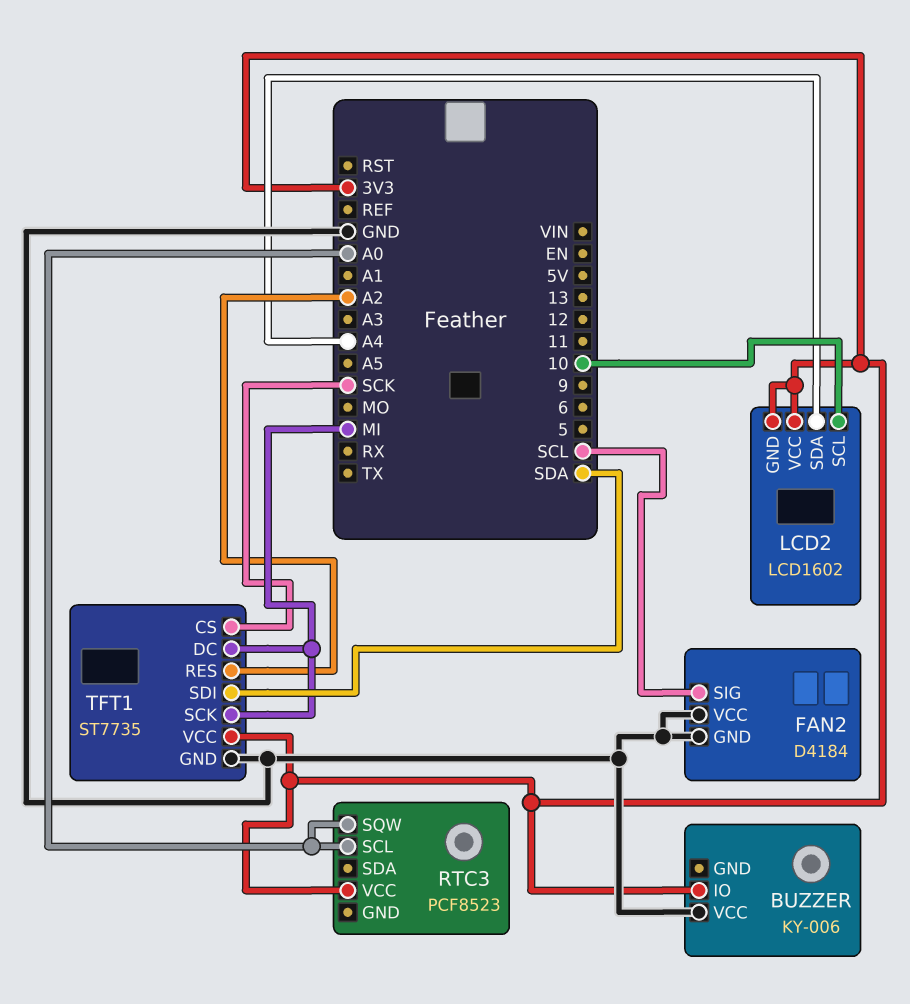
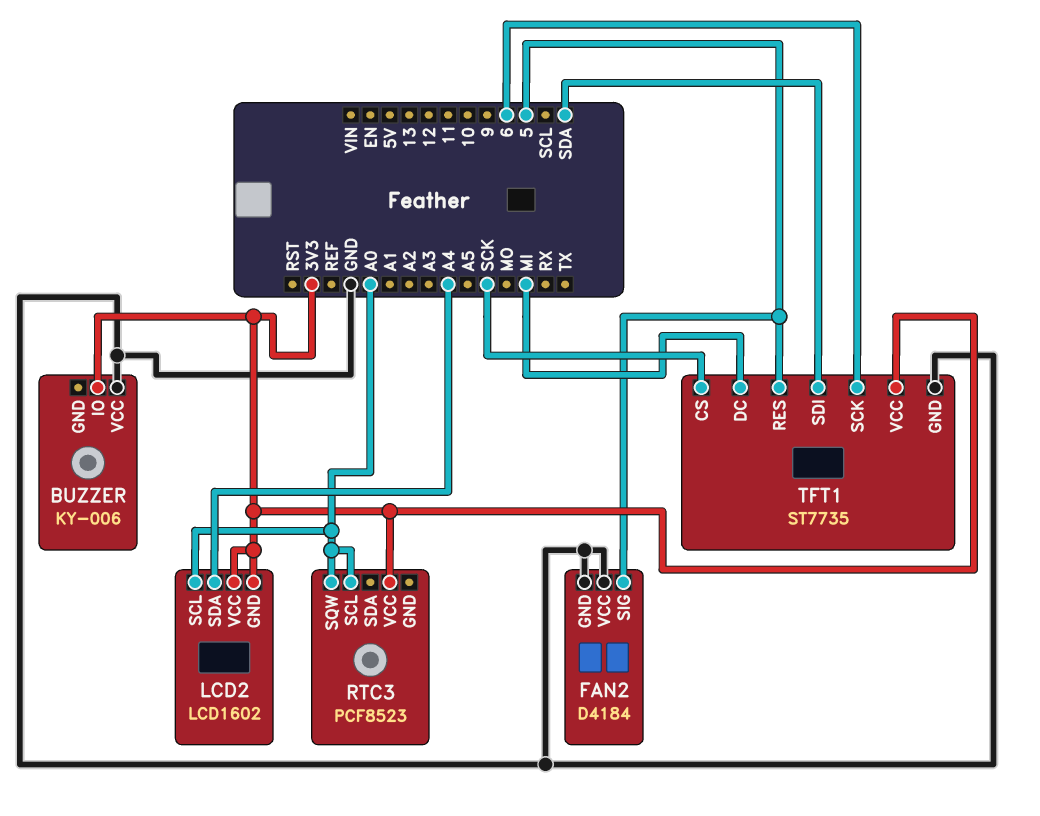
FAN2 pin SIG: SCL -> 5
LCD2 pin SCL: 10 -> A0
TFT1 pin RES: A2 -> 5
TFT1 pin SCK: MI -> 6

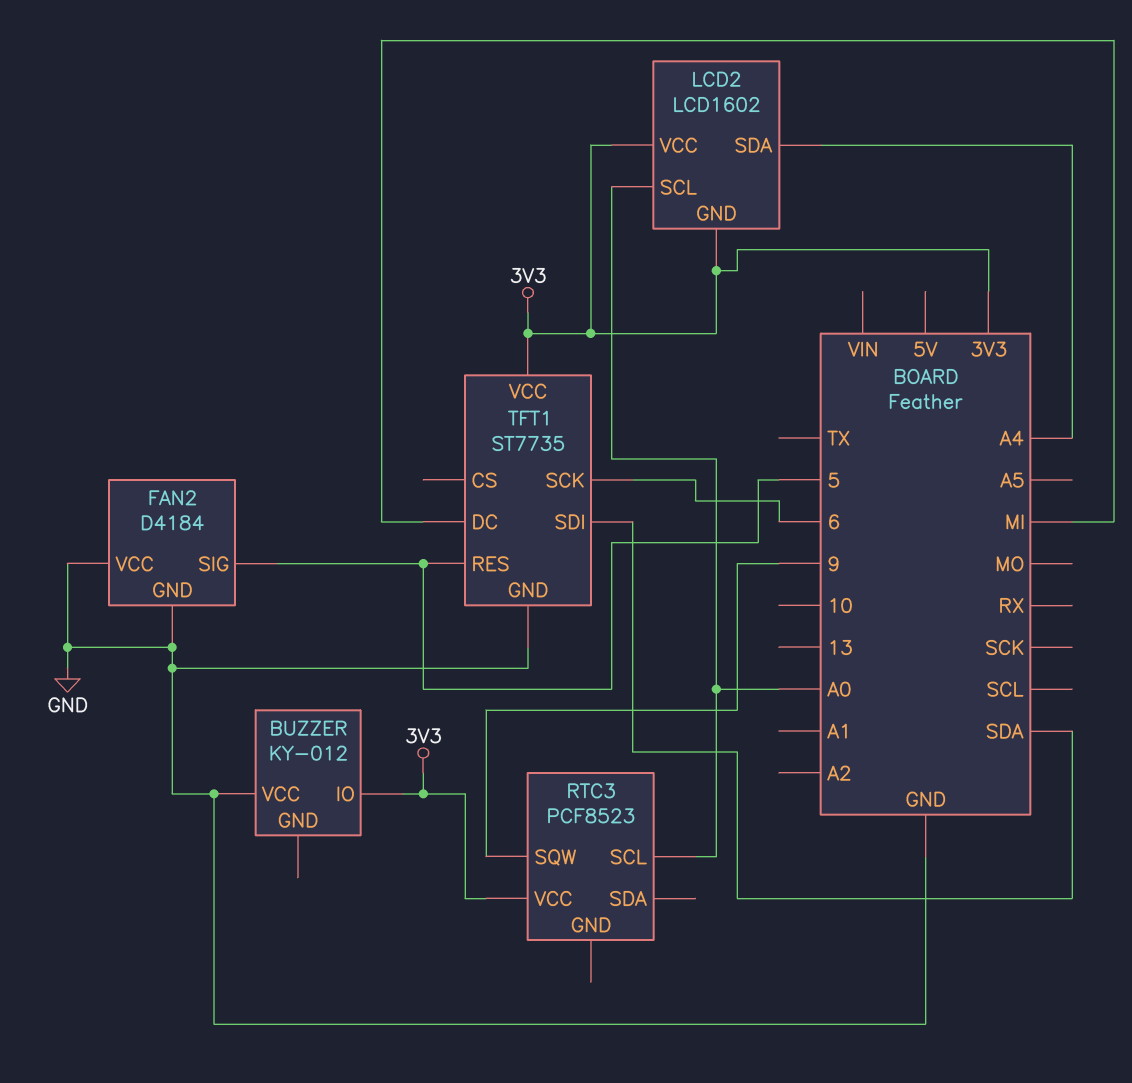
BUZZER: KY-006 -> KY-012
RTC3 pin SQW: A0 -> 9
TFT1 pin CS: SCK -> none

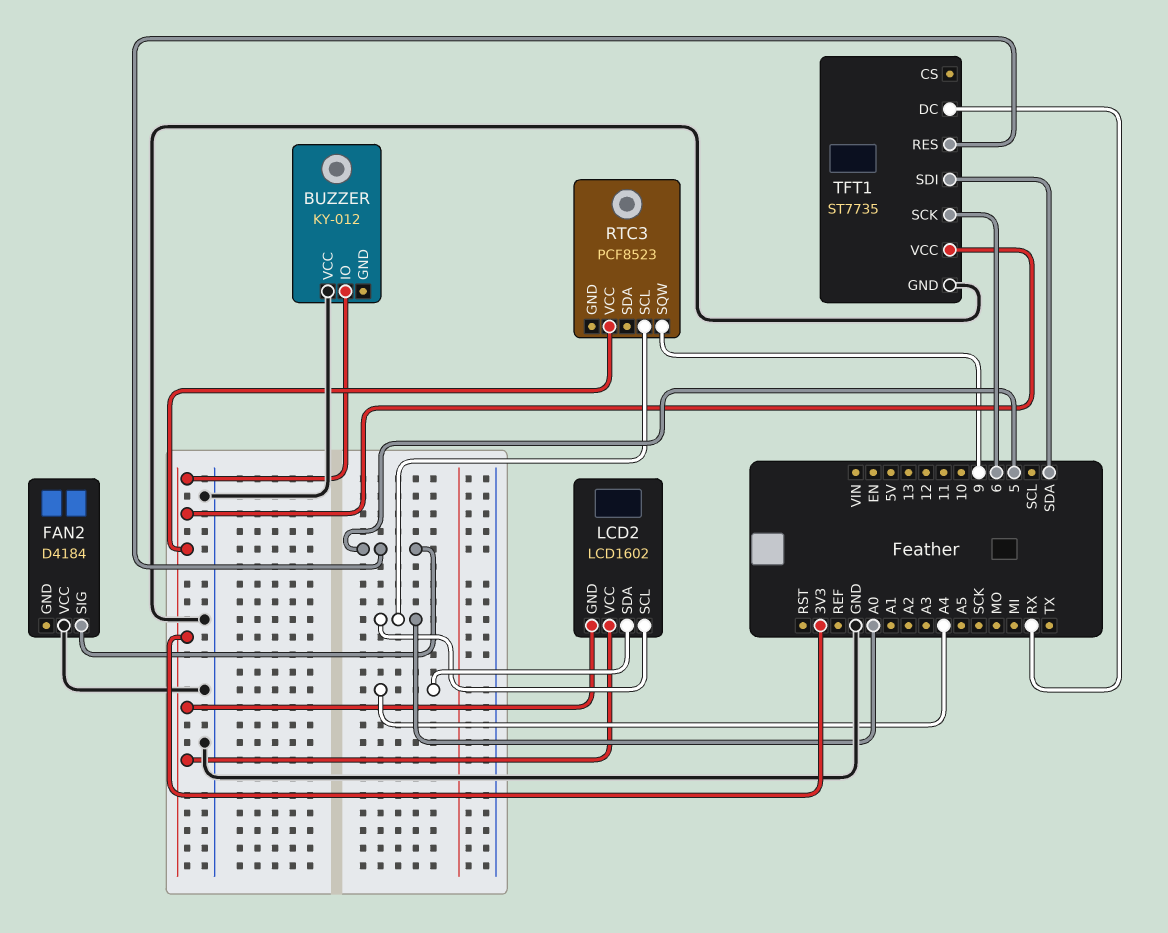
FAN2 pin GND: GND -> none
TFT1 pin DC: MI -> RX

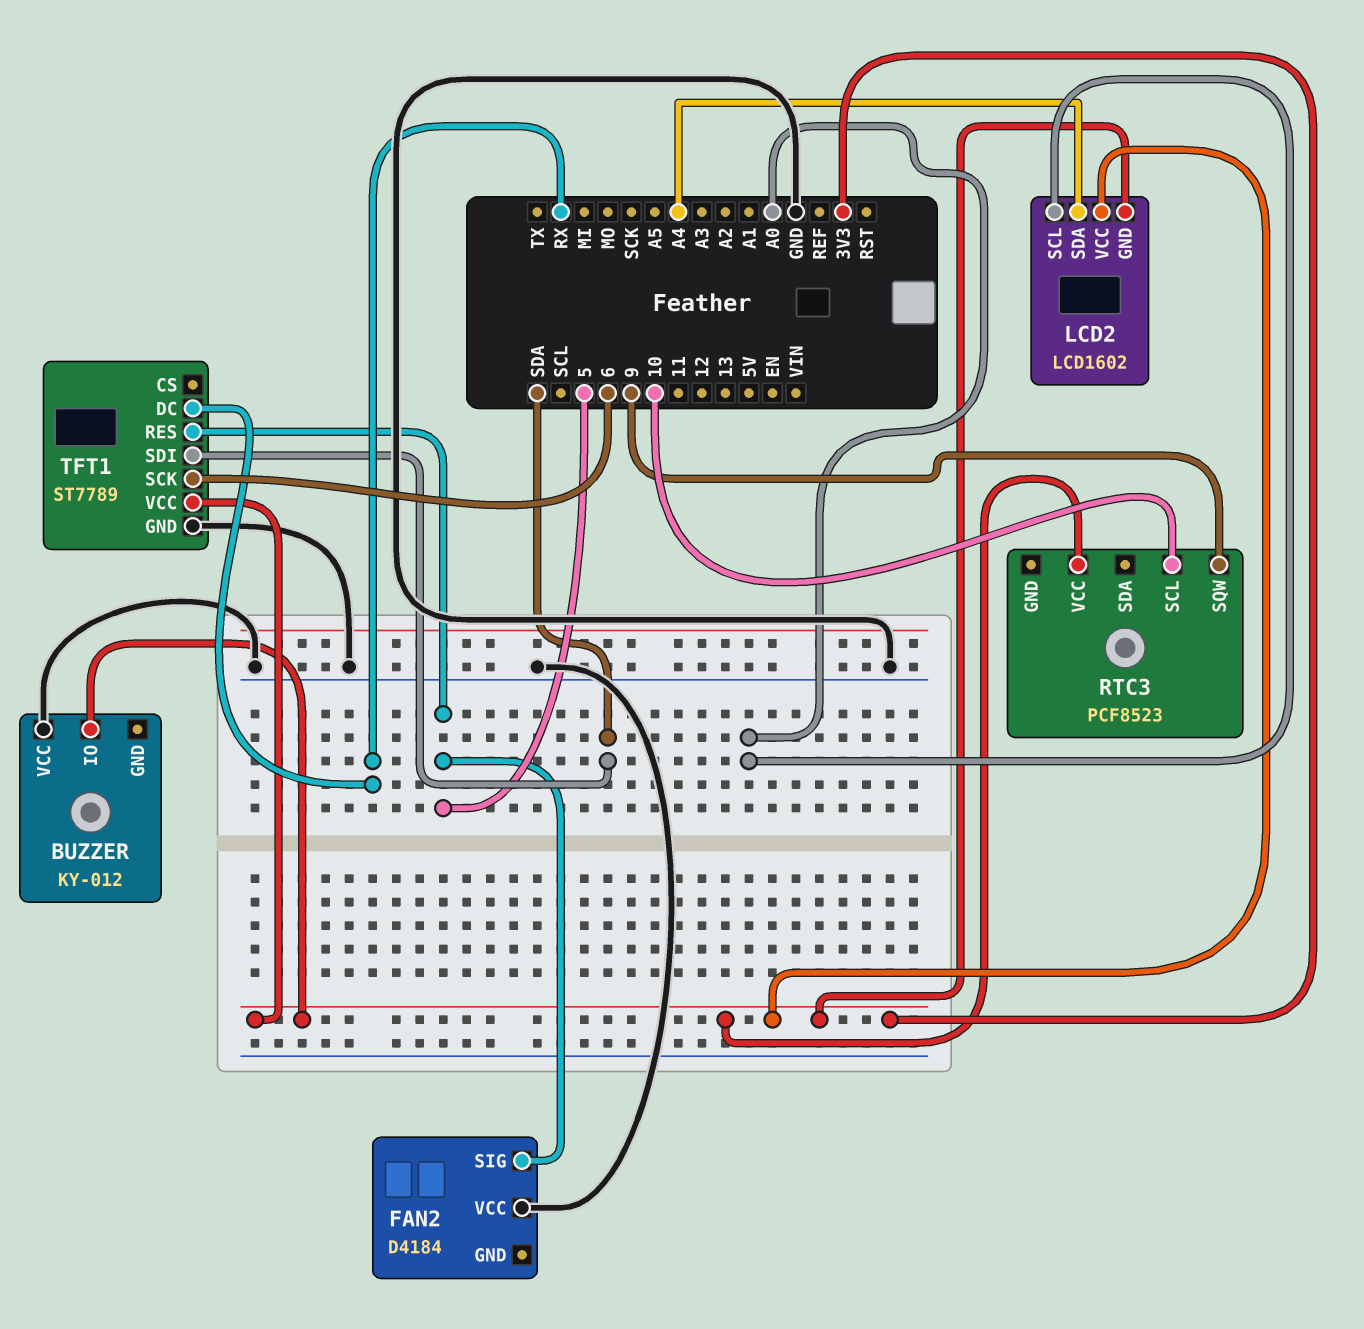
RTC3 pin SCL: A0 -> 10
TFT1: ST7735 -> ST7789

